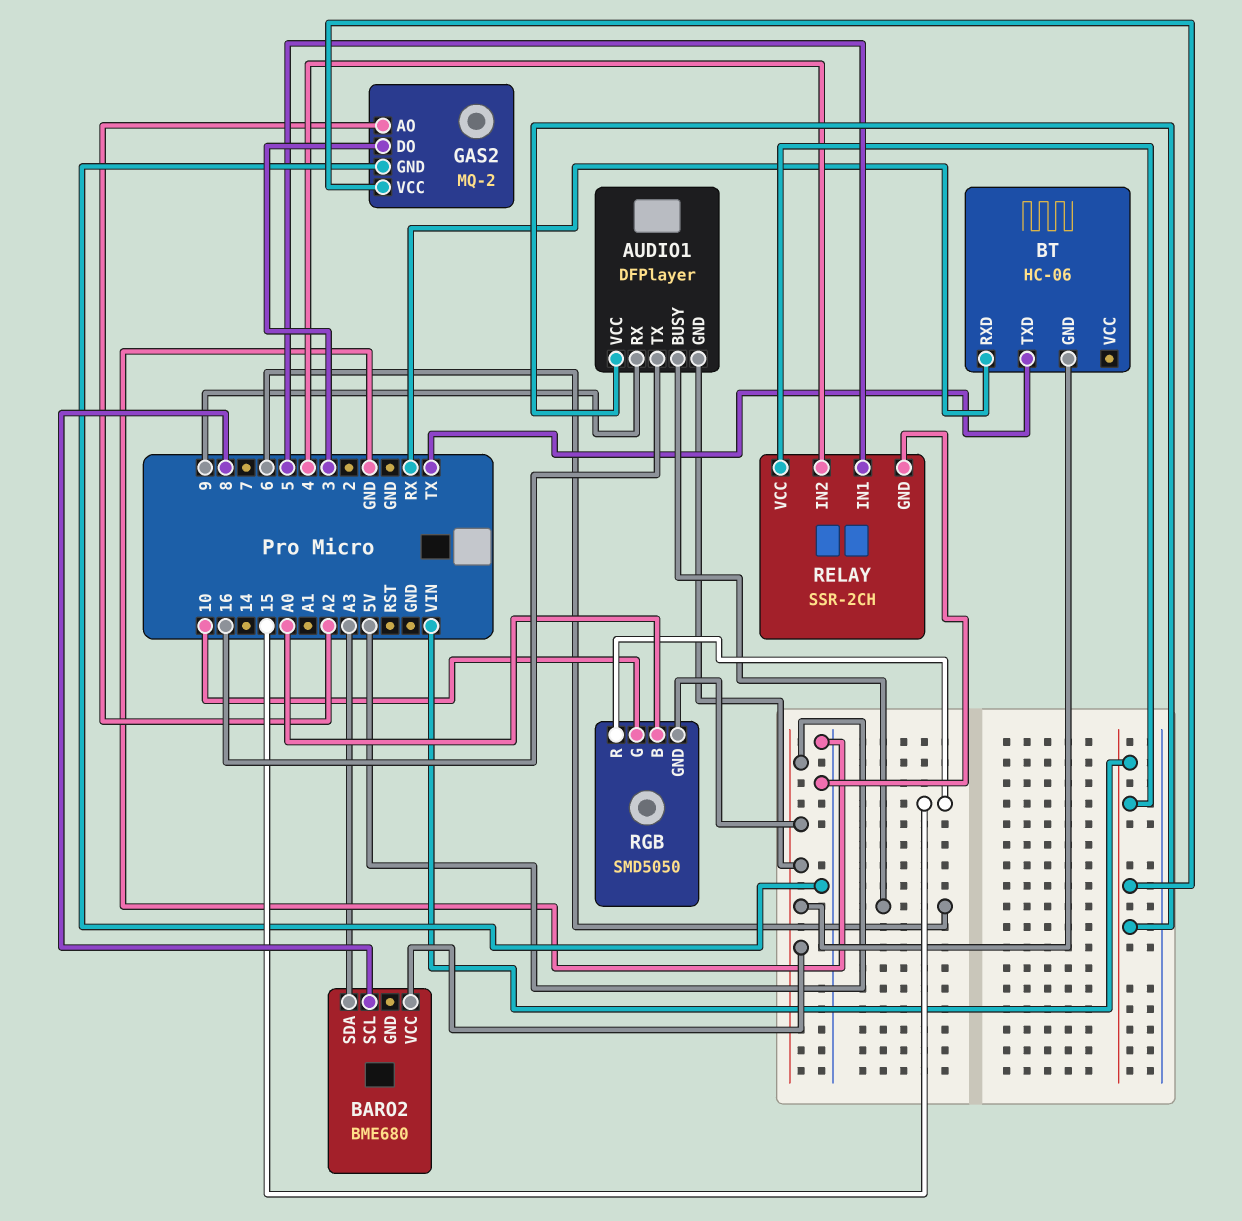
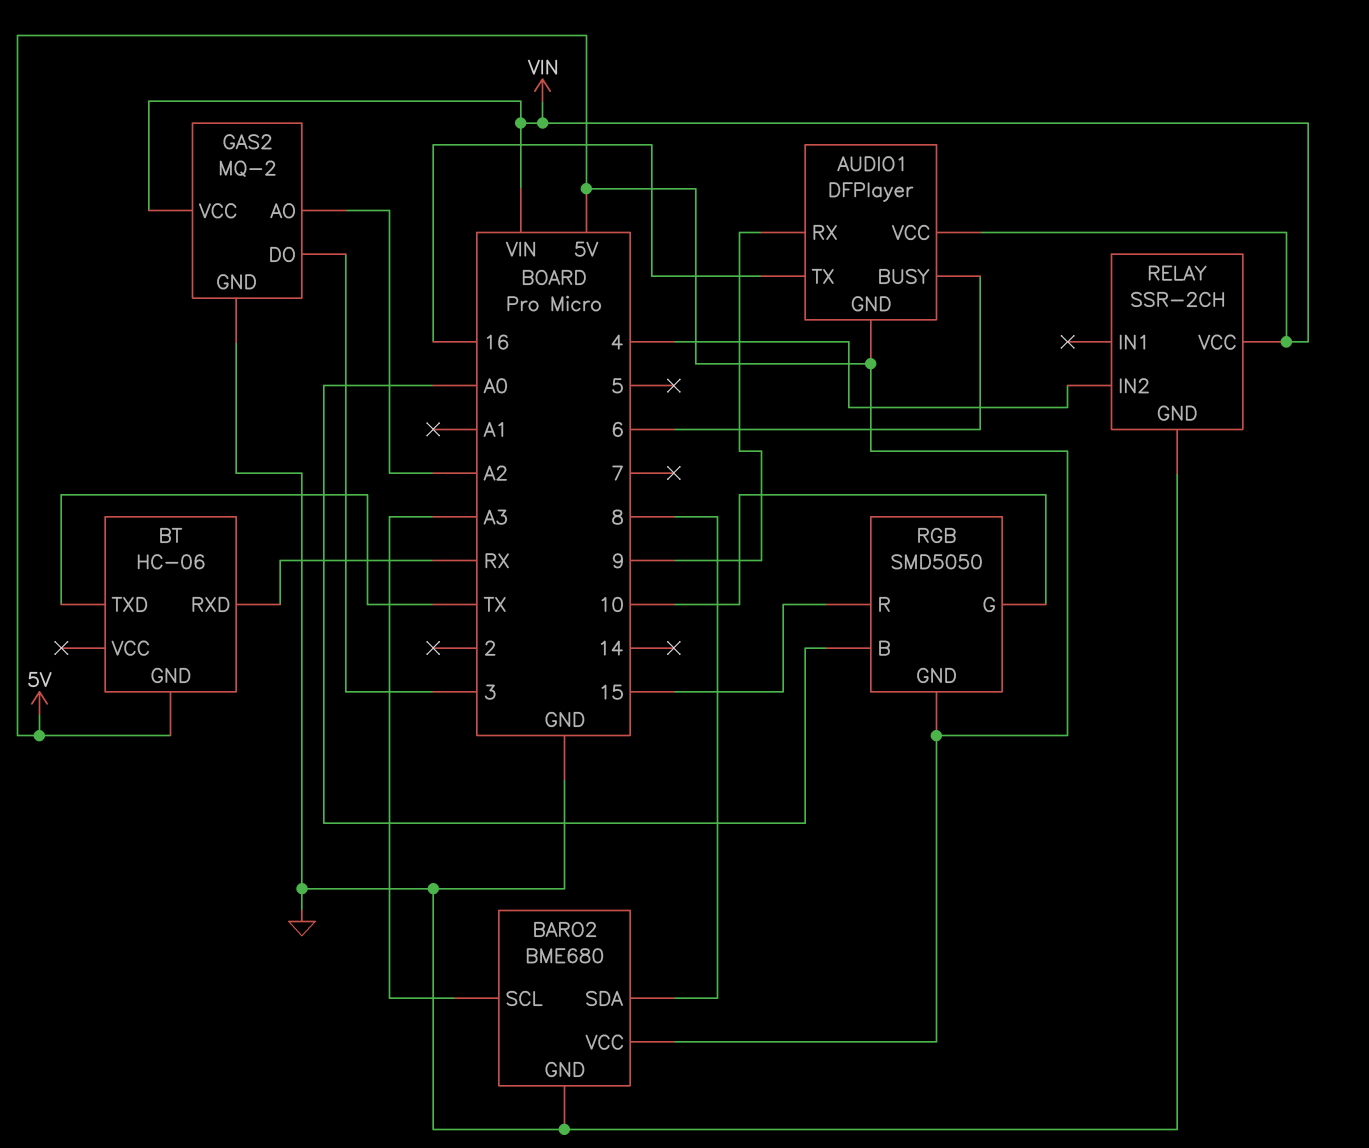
BARO2 pin GND: none -> GND
BARO2 pin SCL: 8 -> A3
BARO2 pin SDA: A3 -> 8
RELAY pin IN1: 5 -> none

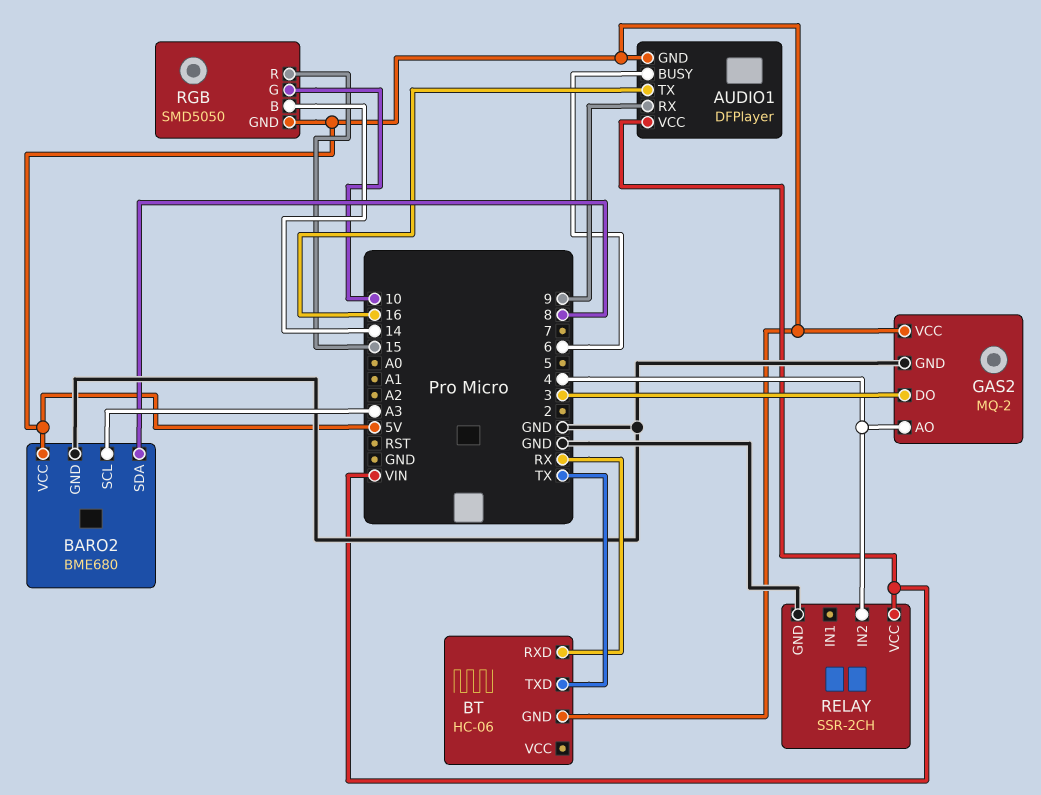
GAS2 pin AO: A2 -> 4
GAS2 pin VCC: VIN -> 5V
RGB pin B: A0 -> 14

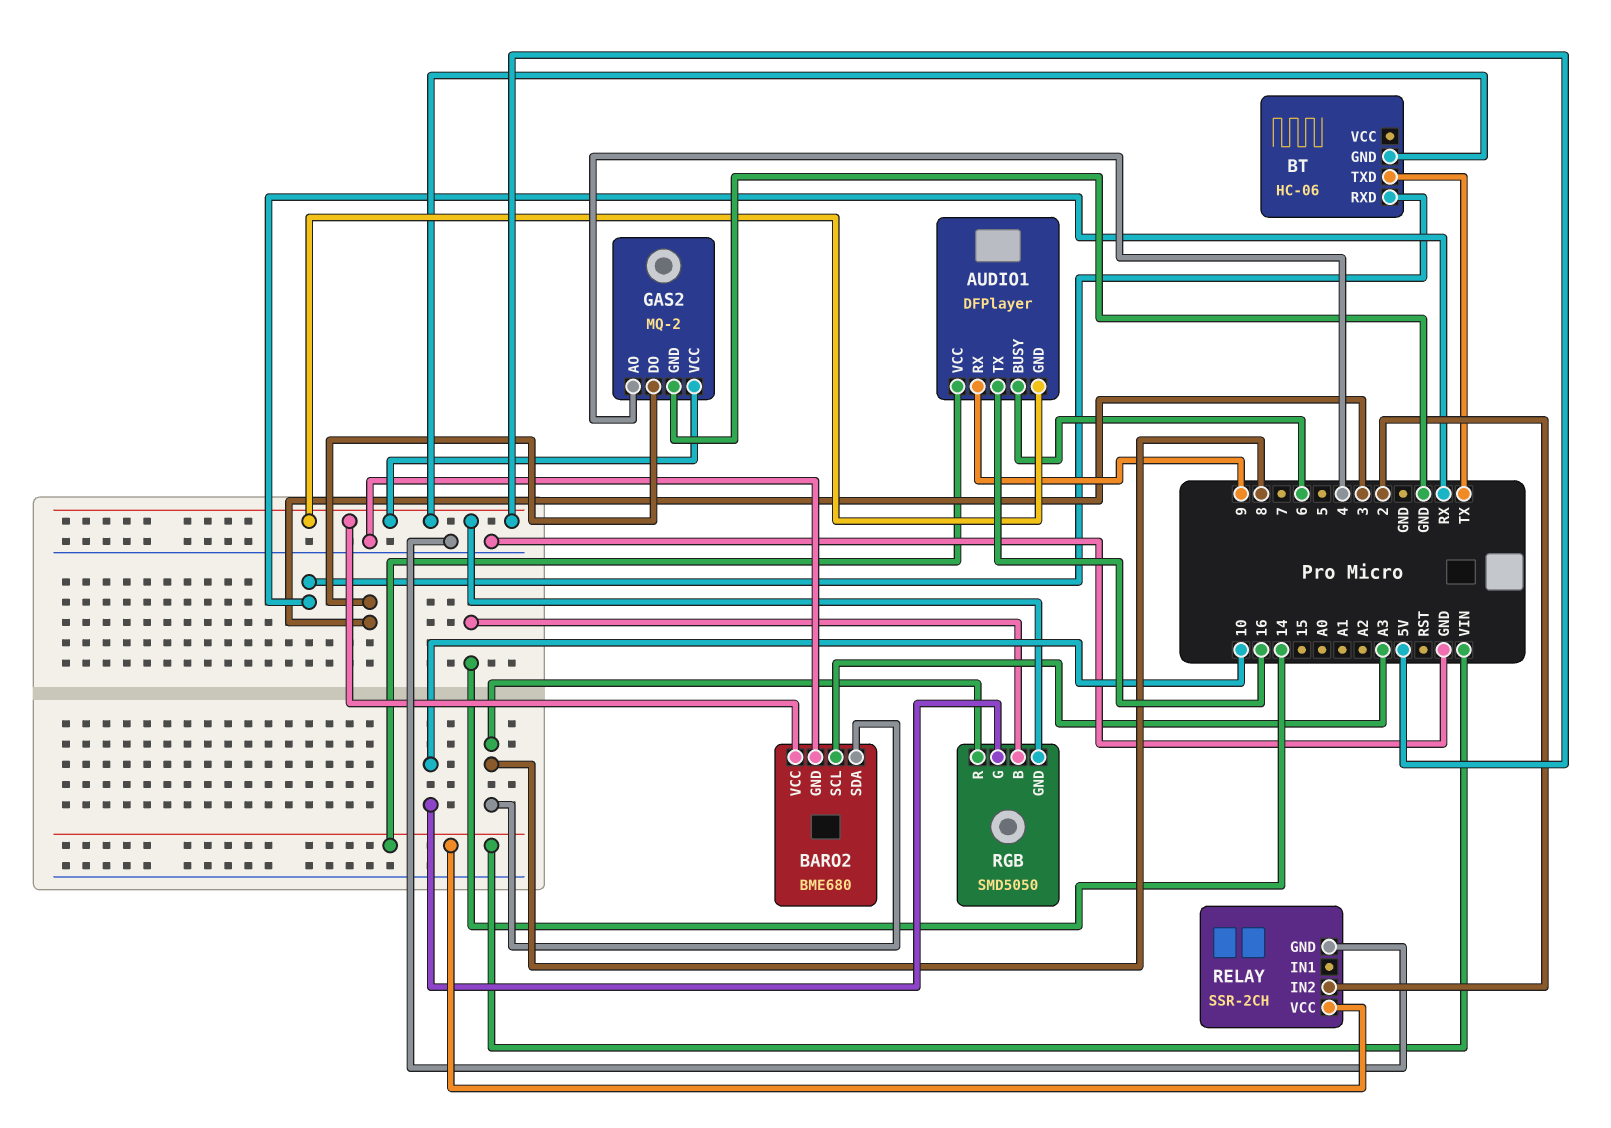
RELAY pin IN2: 4 -> 2
RGB pin R: 15 -> 8

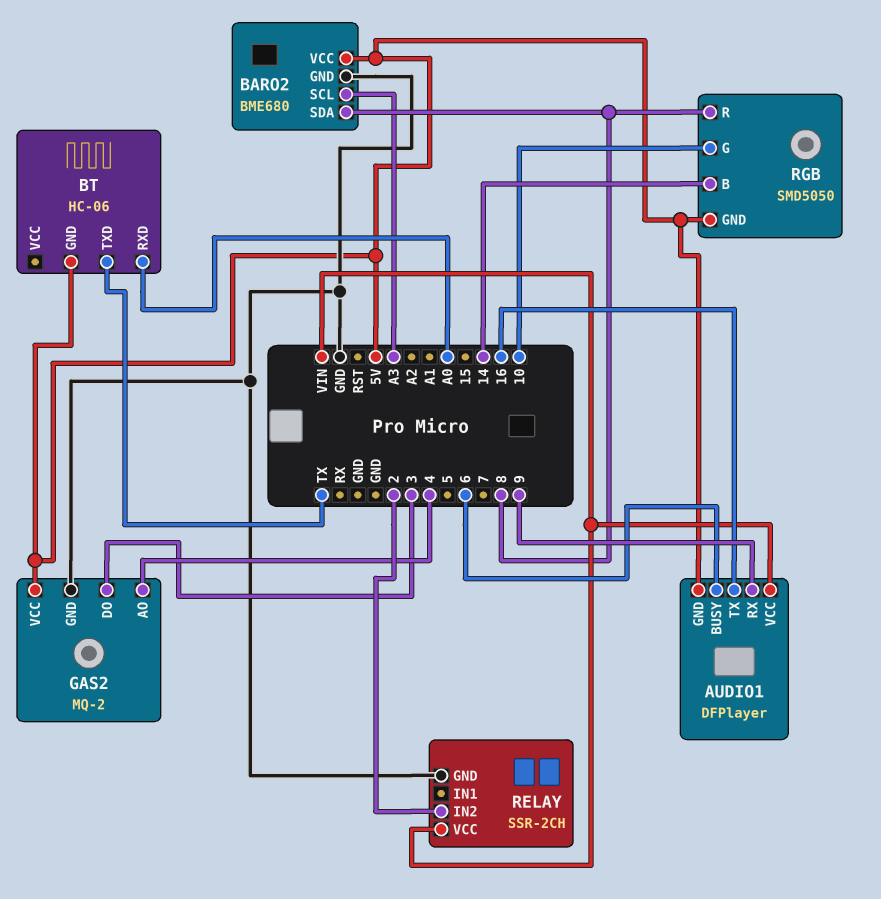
BT pin RXD: RX -> A0

